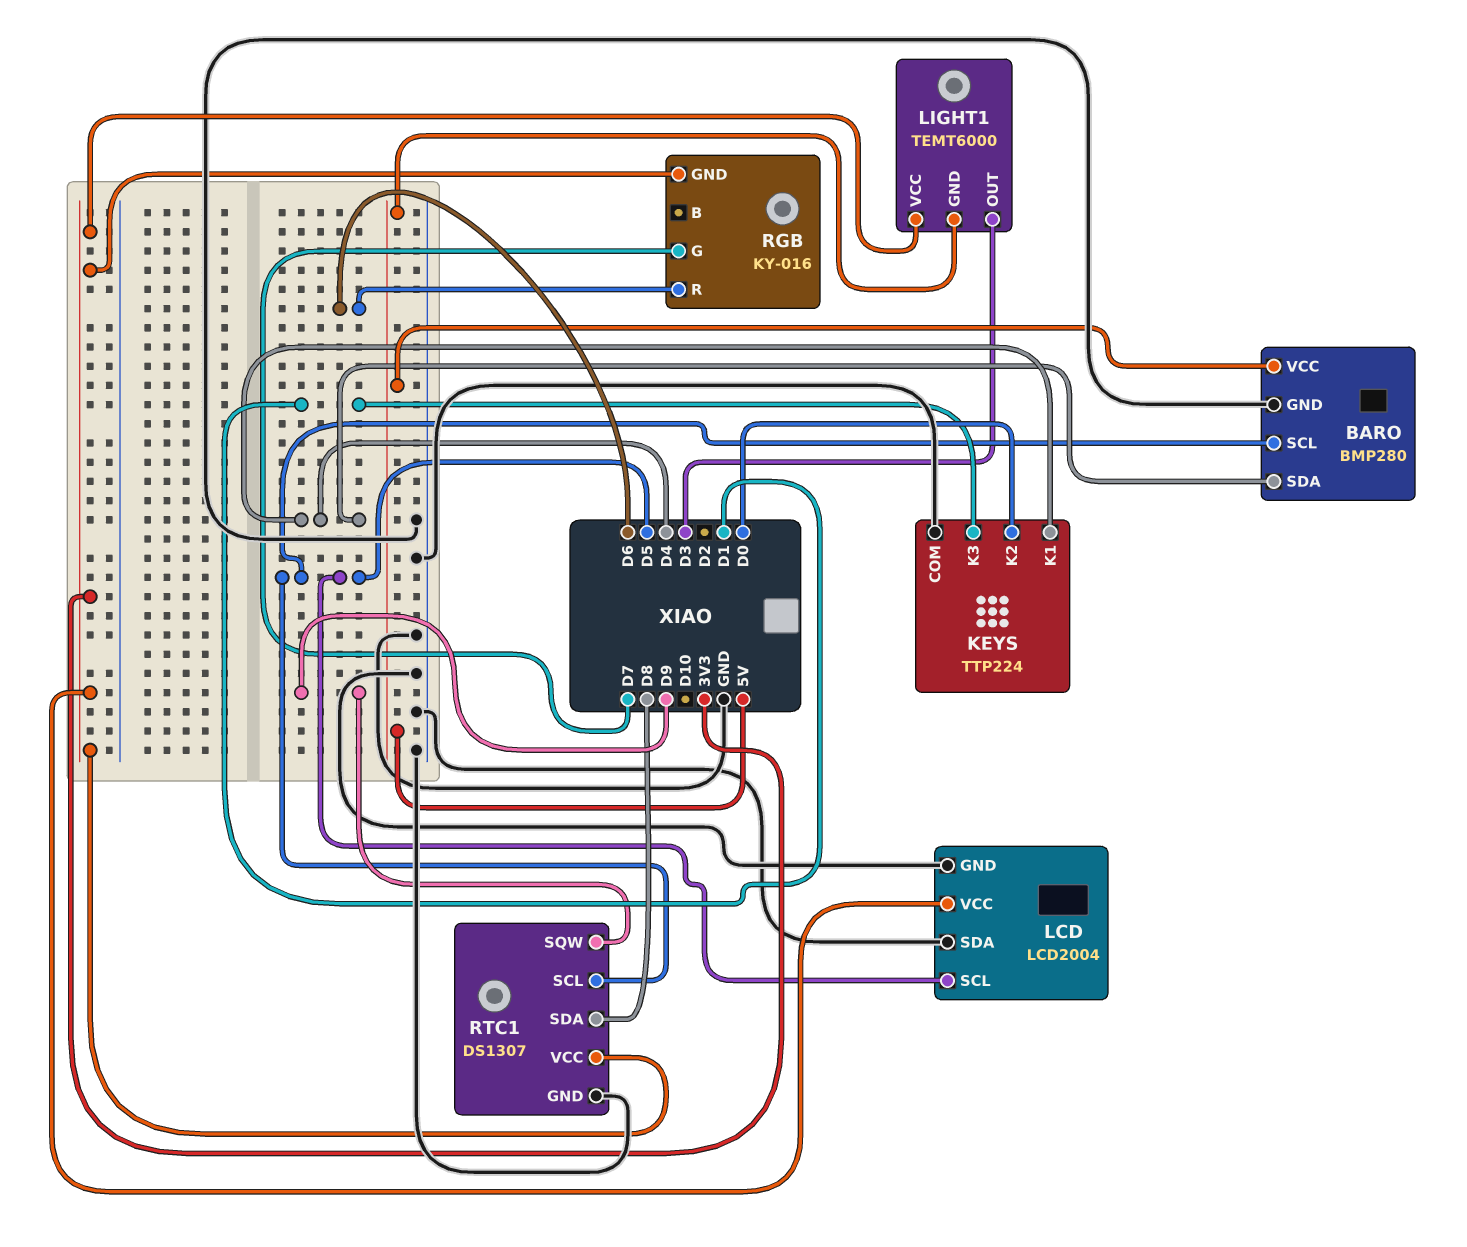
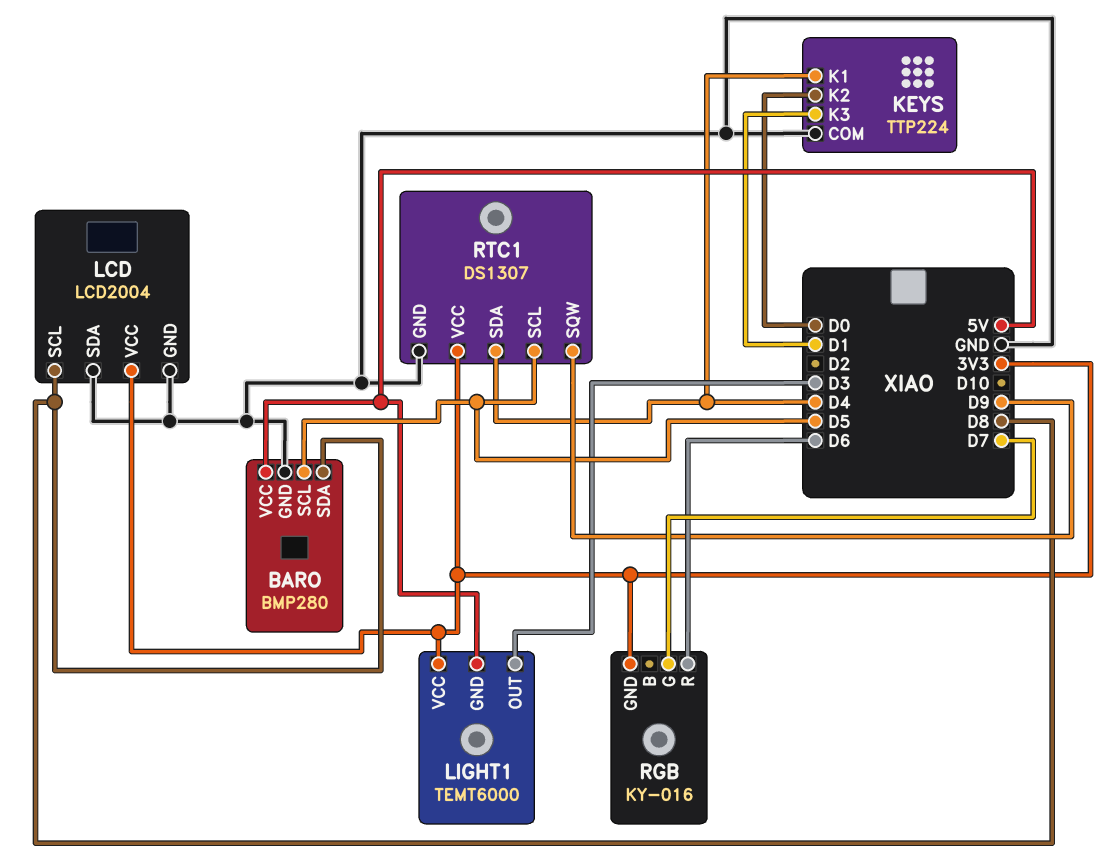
BARO pin SDA: D4 -> D8
LCD pin SCL: D5 -> D8
RTC1 pin SDA: D8 -> D4

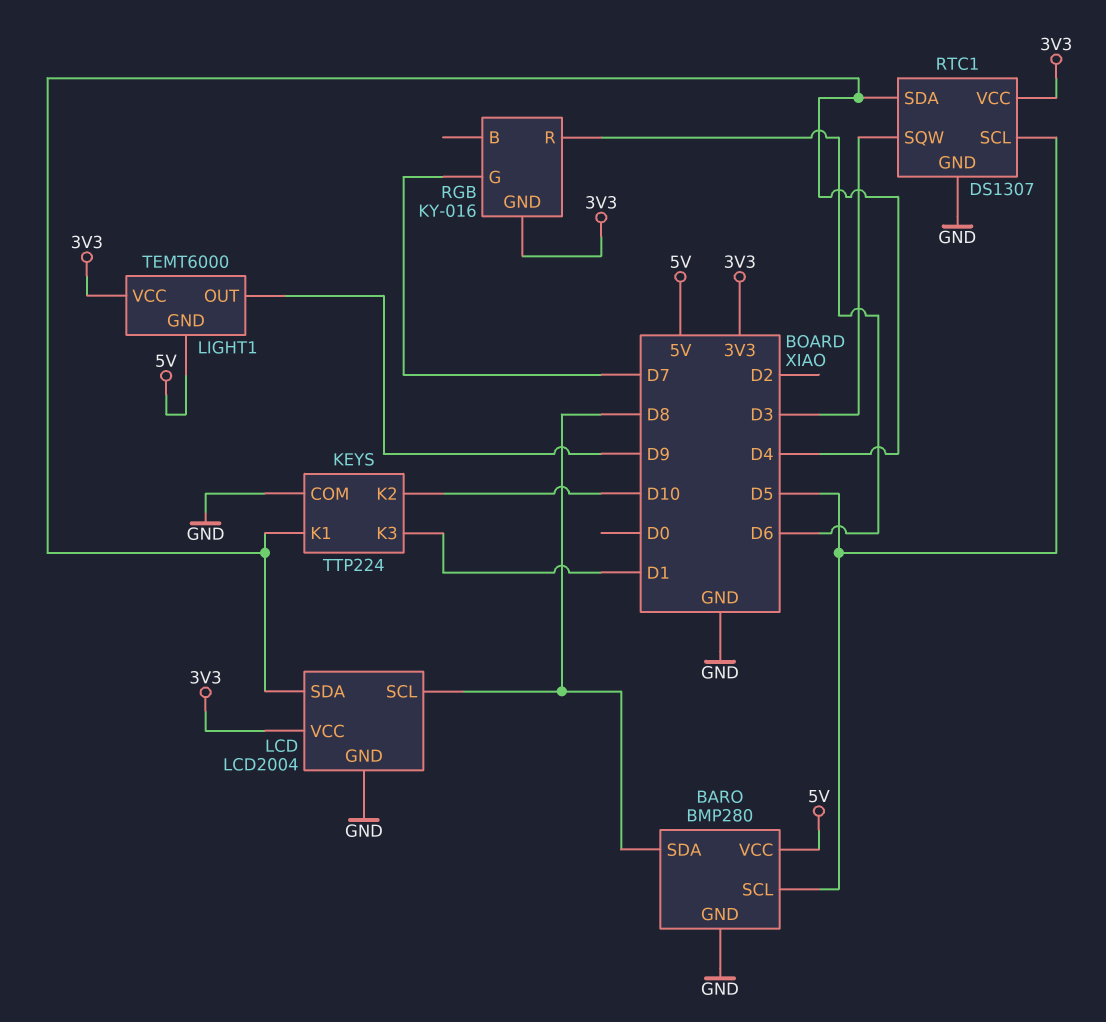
KEYS pin K2: D0 -> D10
LCD pin SDA: GND -> D4
LIGHT1 pin OUT: D3 -> D9
RTC1 pin SQW: D9 -> D3

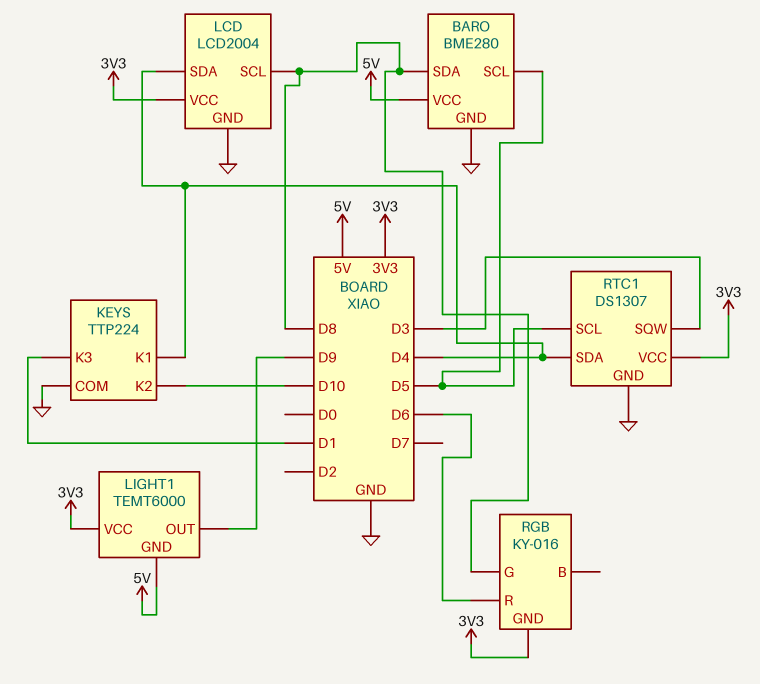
BARO: BMP280 -> BME280
RGB pin G: D7 -> D8

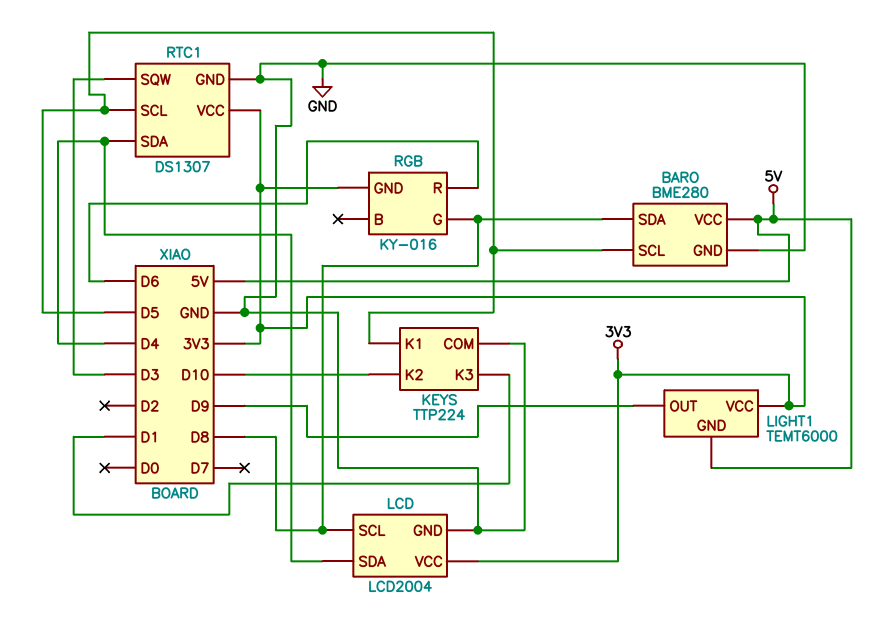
KEYS pin K1: D4 -> D5

